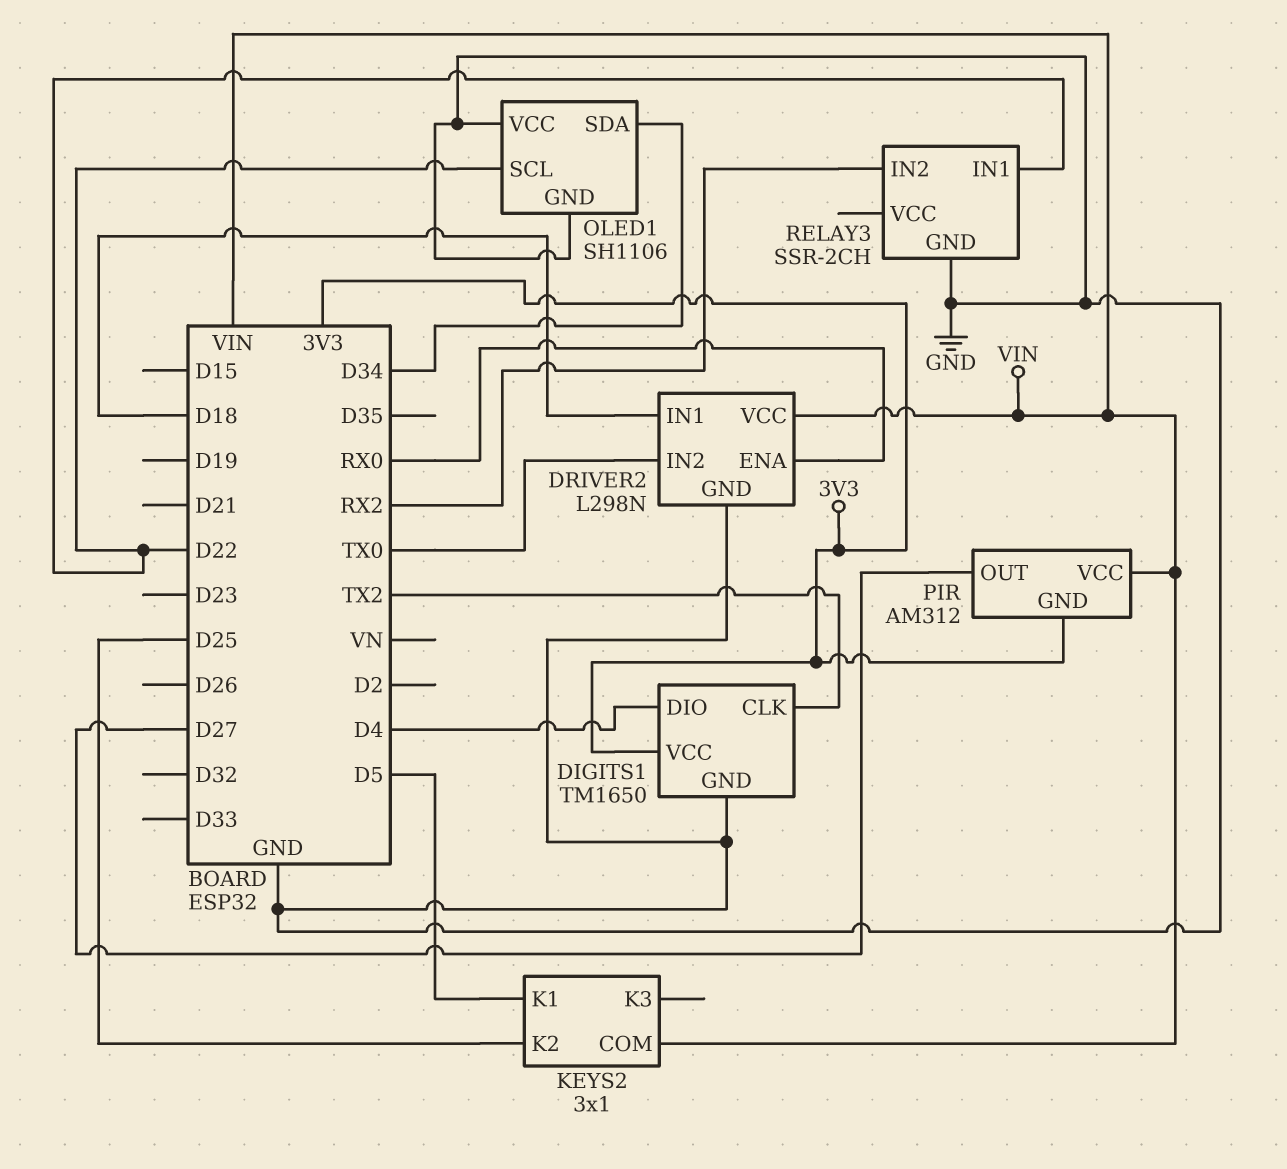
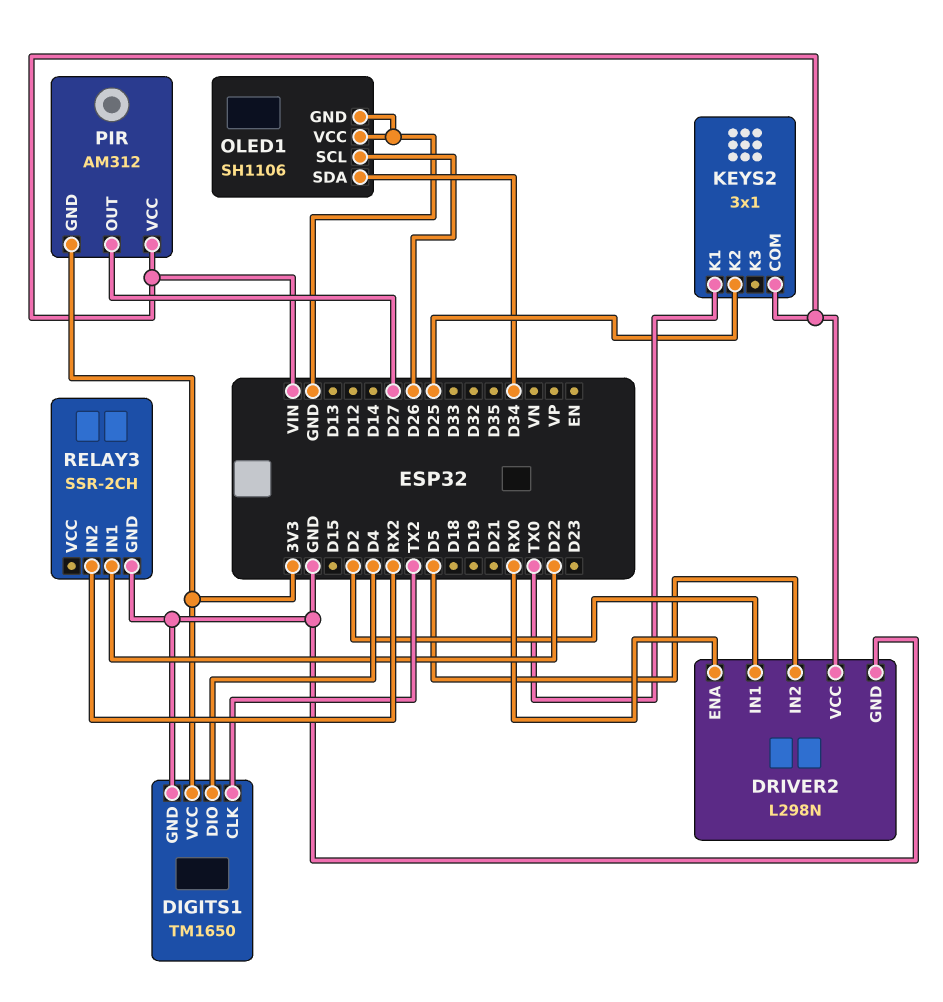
DRIVER2 pin IN1: D18 -> D2
DRIVER2 pin IN2: TX0 -> D5
KEYS2 pin K1: D5 -> TX0
OLED1 pin SCL: D22 -> D26

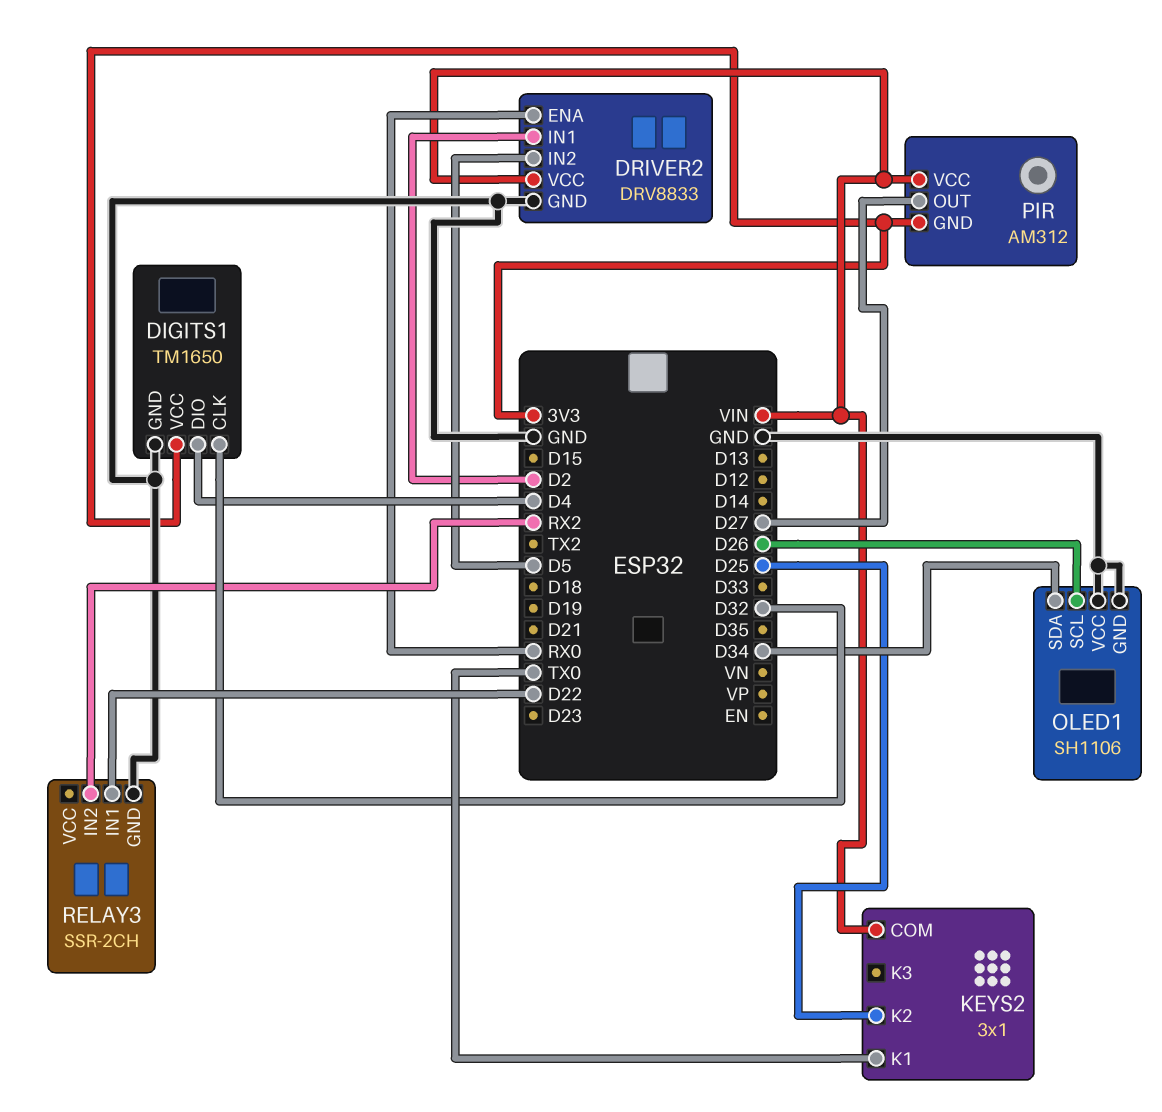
DIGITS1 pin CLK: TX2 -> D32
DRIVER2: L298N -> DRV8833

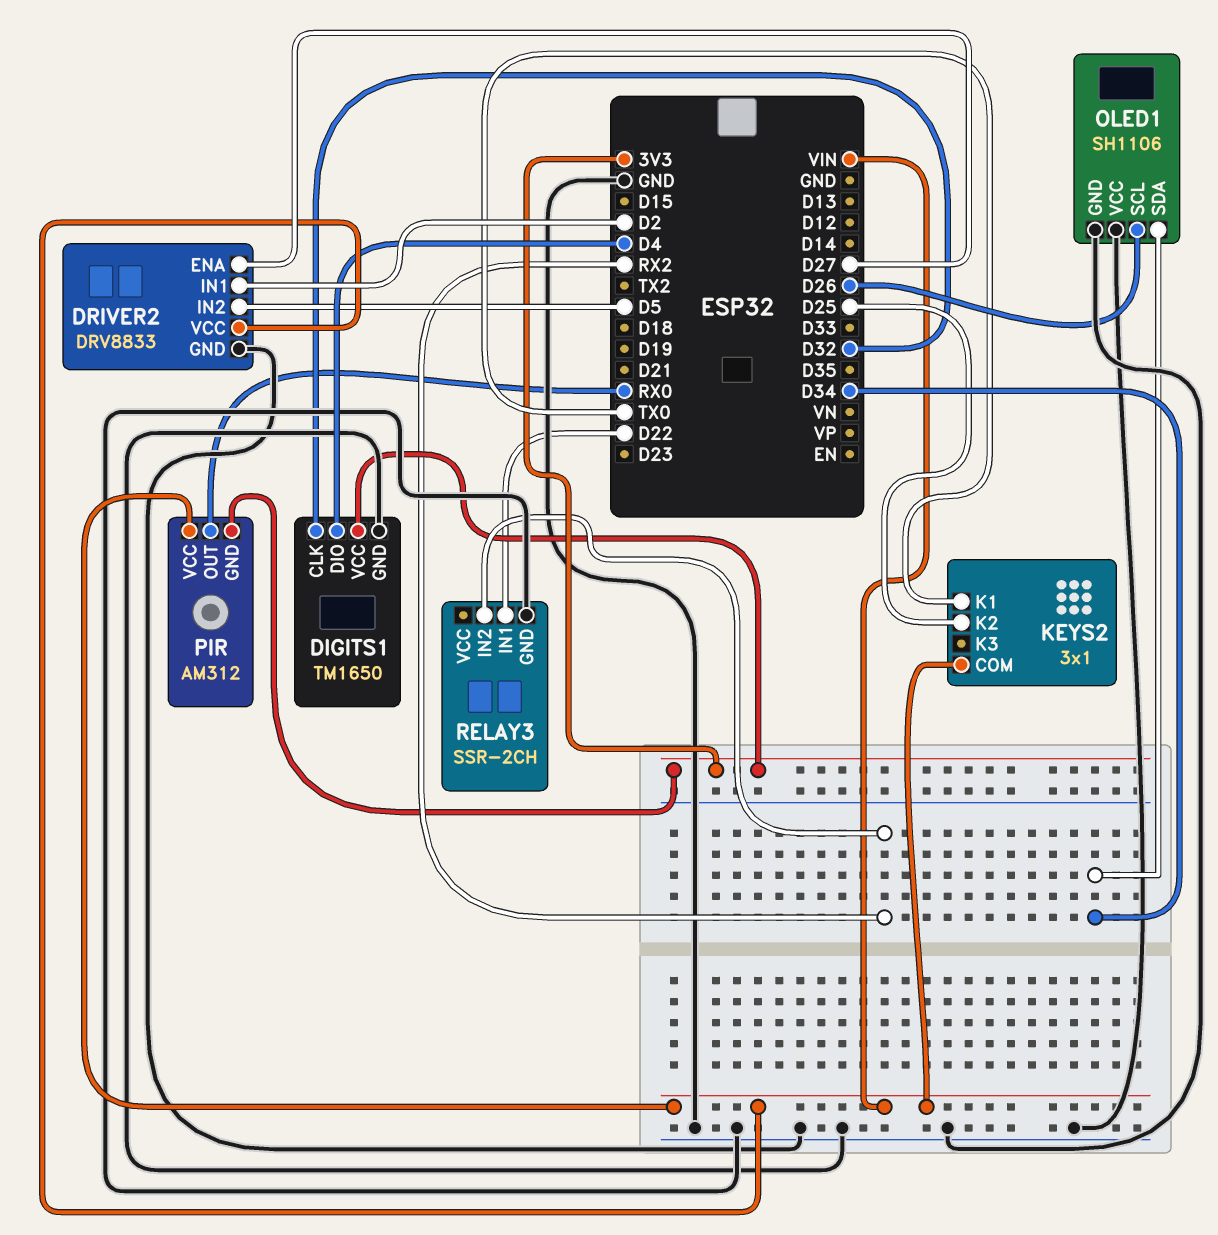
DRIVER2 pin ENA: RX0 -> D27
PIR pin OUT: D27 -> RX0

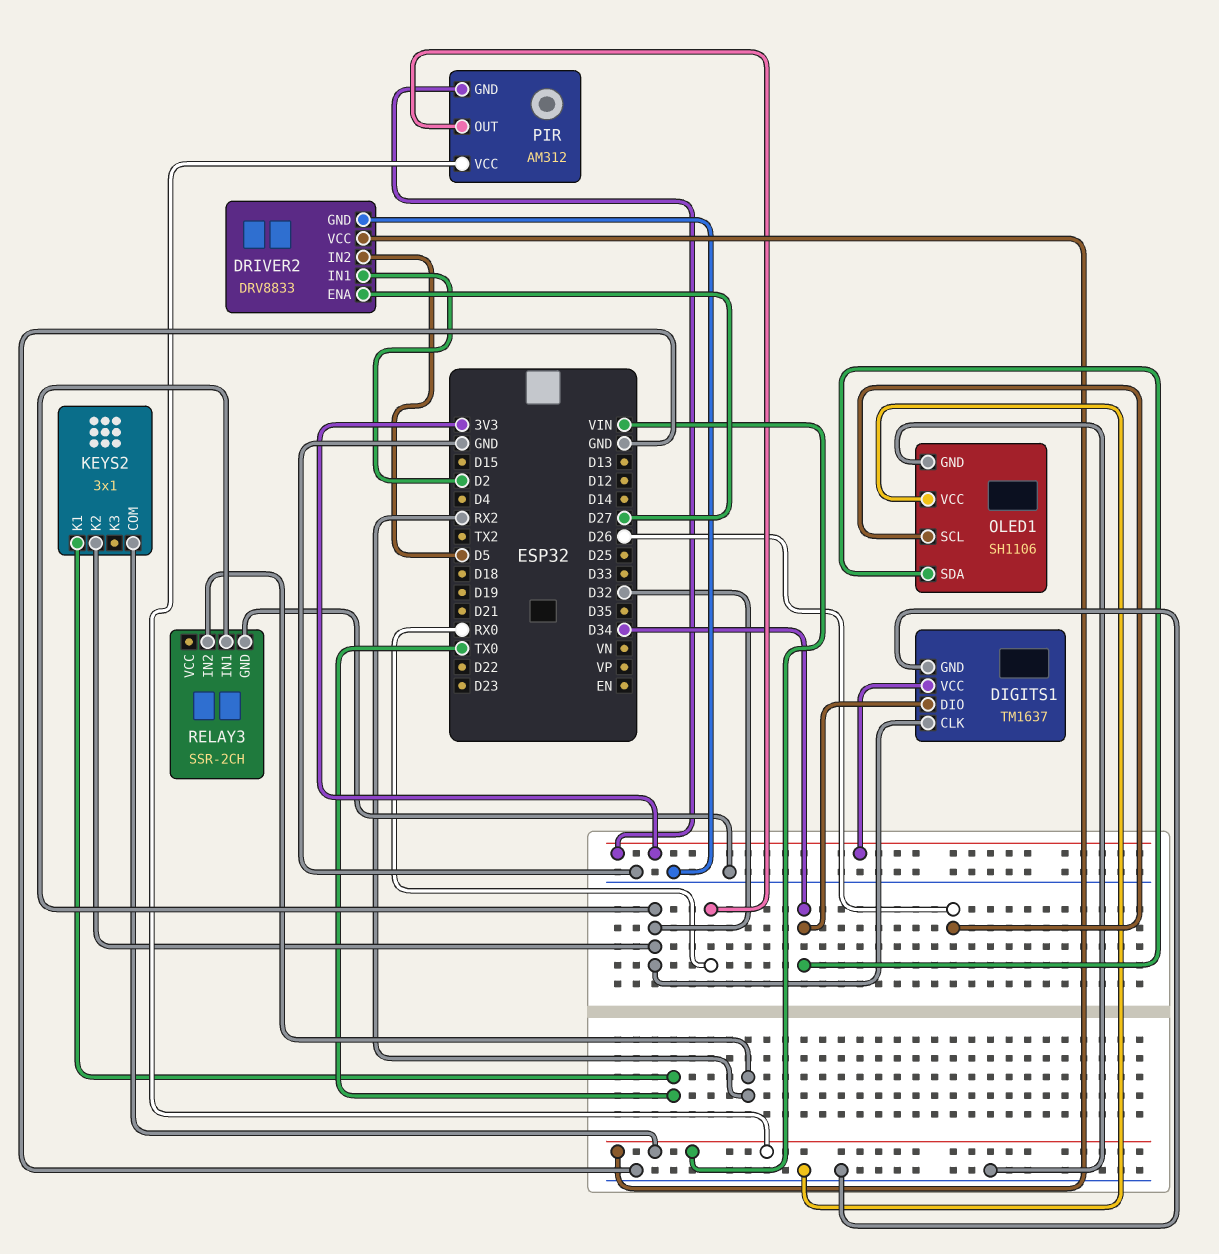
DIGITS1: TM1650 -> TM1637
DIGITS1 pin DIO: D4 -> D34
KEYS2 pin K2: D25 -> D32
RELAY3 pin IN1: D22 -> D32

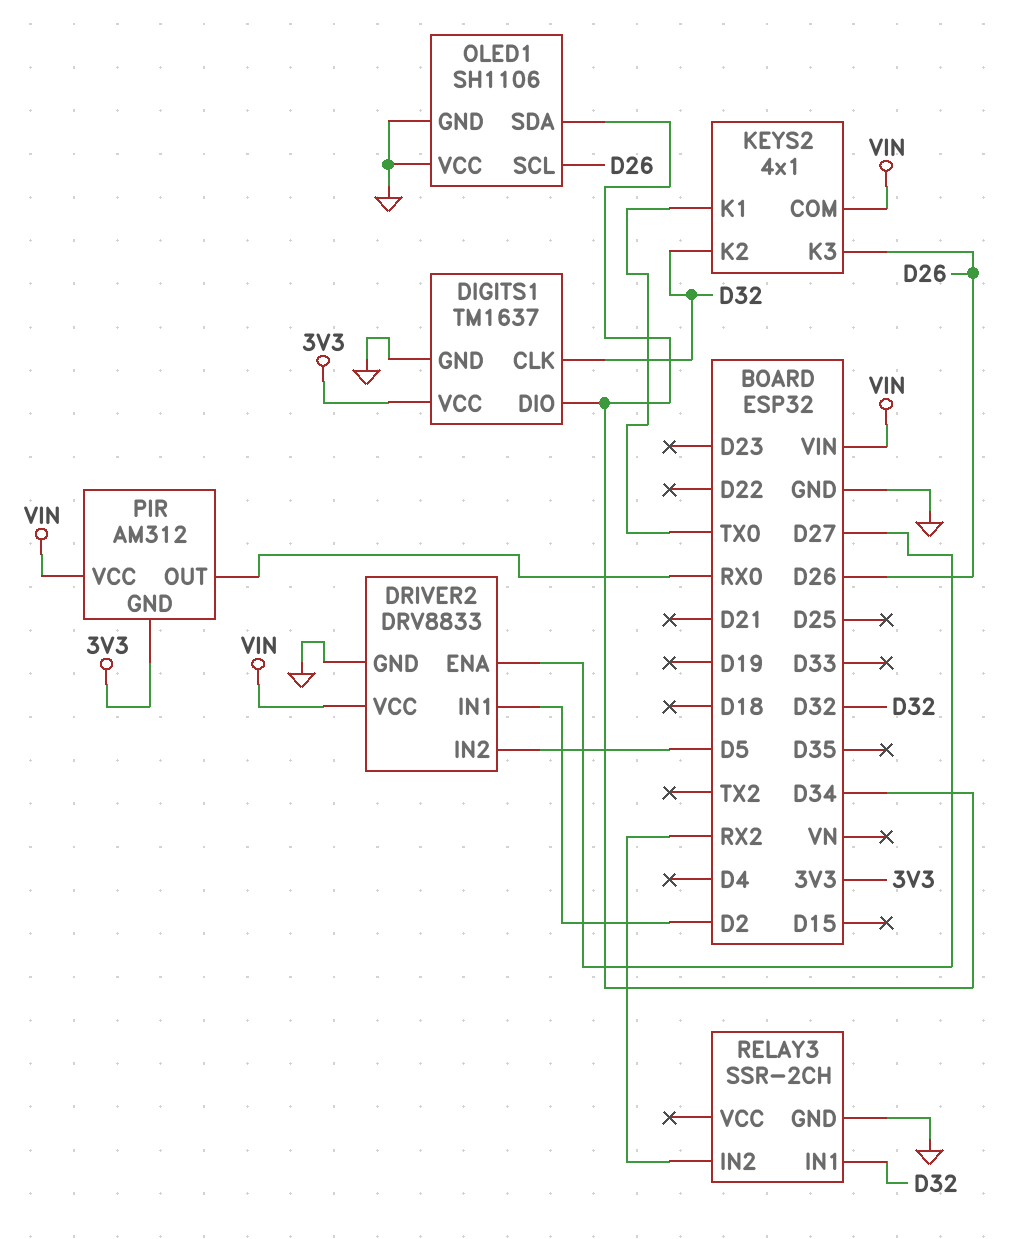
KEYS2: 3x1 -> 4x1
KEYS2 pin K3: none -> D26

